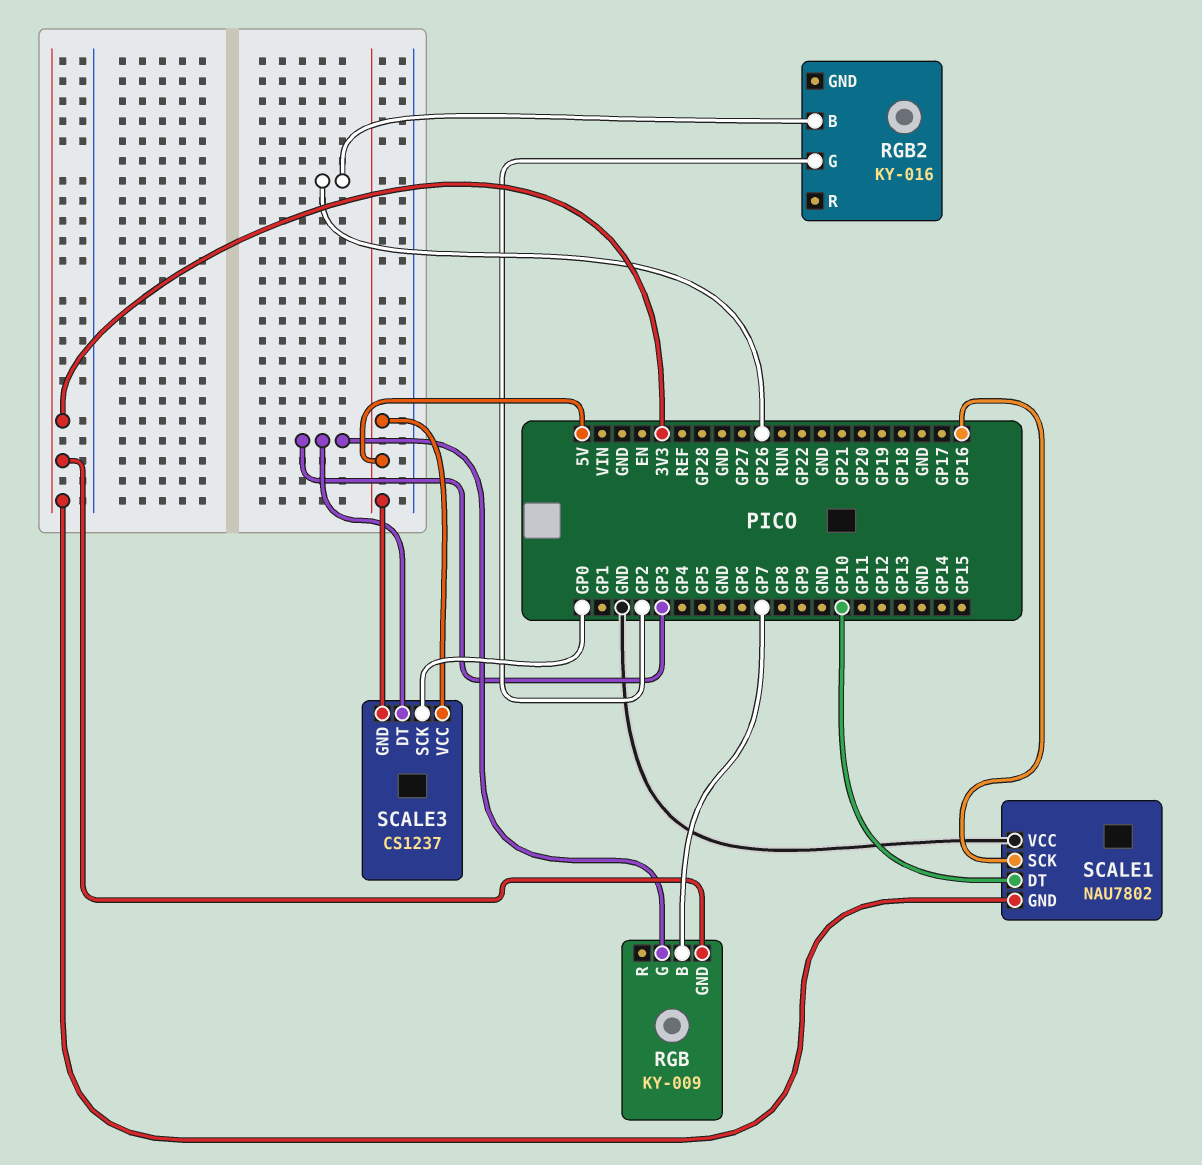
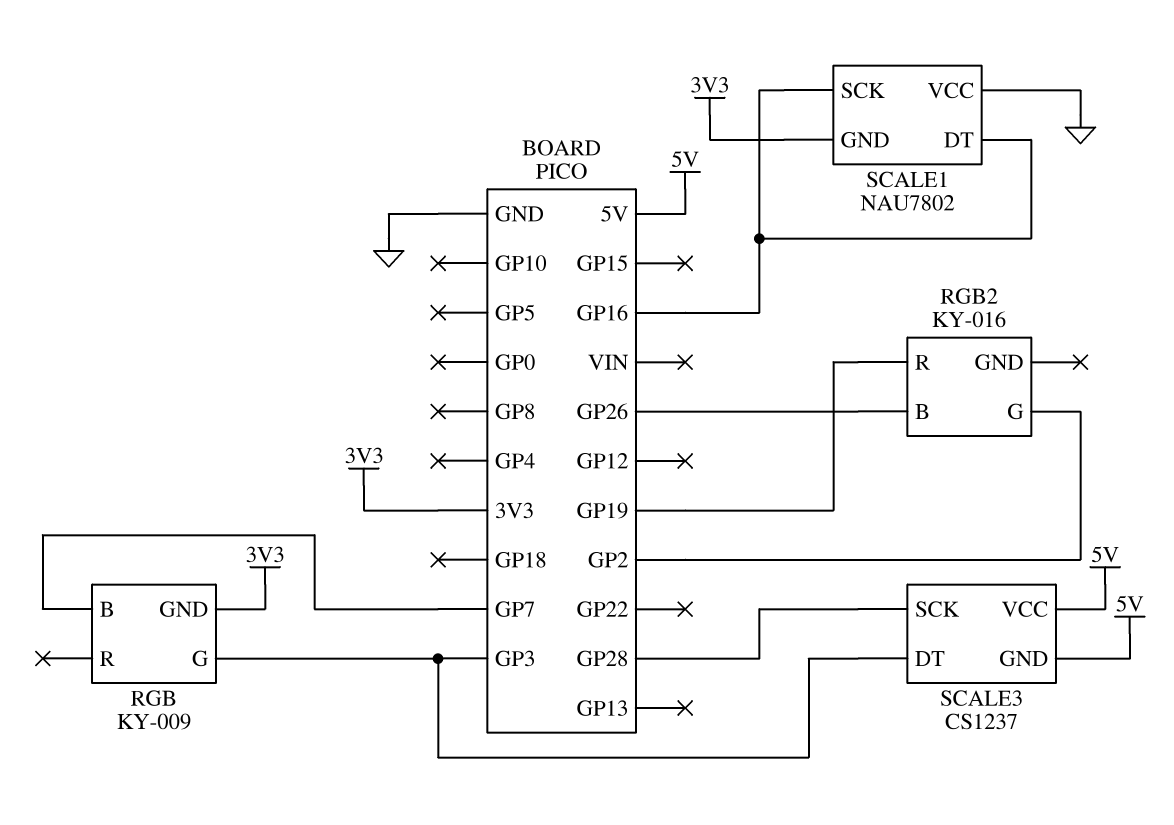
RGB2 pin R: none -> GP19
SCALE1 pin DT: GP10 -> GP16
SCALE3 pin SCK: GP0 -> GP28

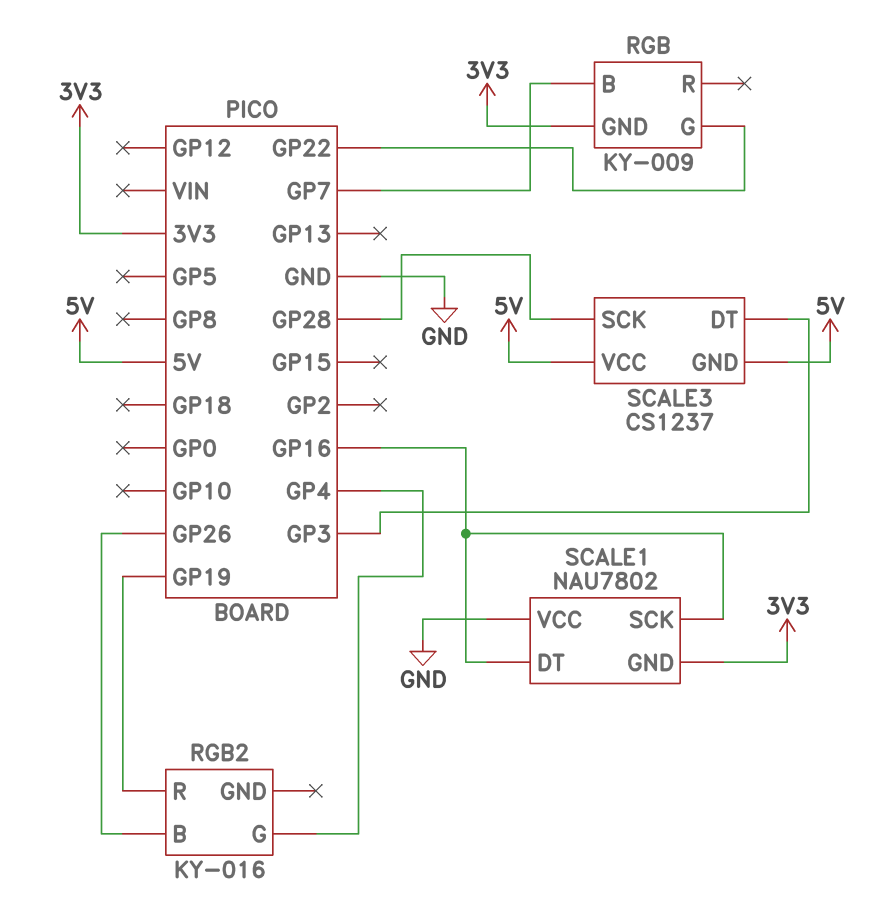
RGB pin G: GP3 -> GP22
RGB2 pin G: GP2 -> GP4

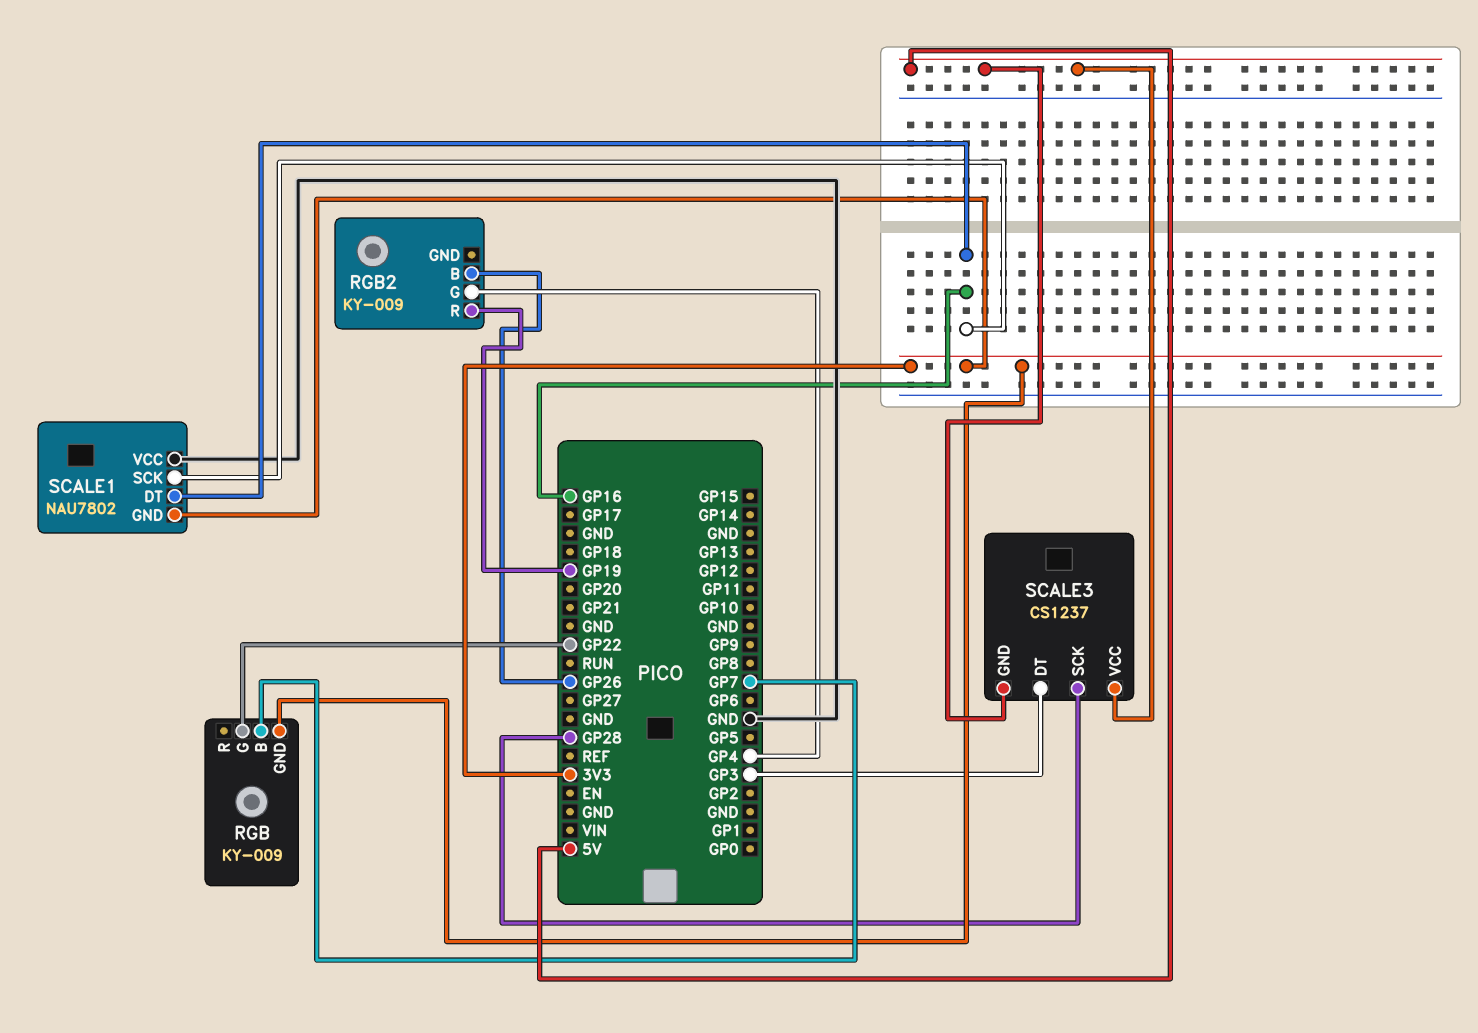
RGB2: KY-016 -> KY-009

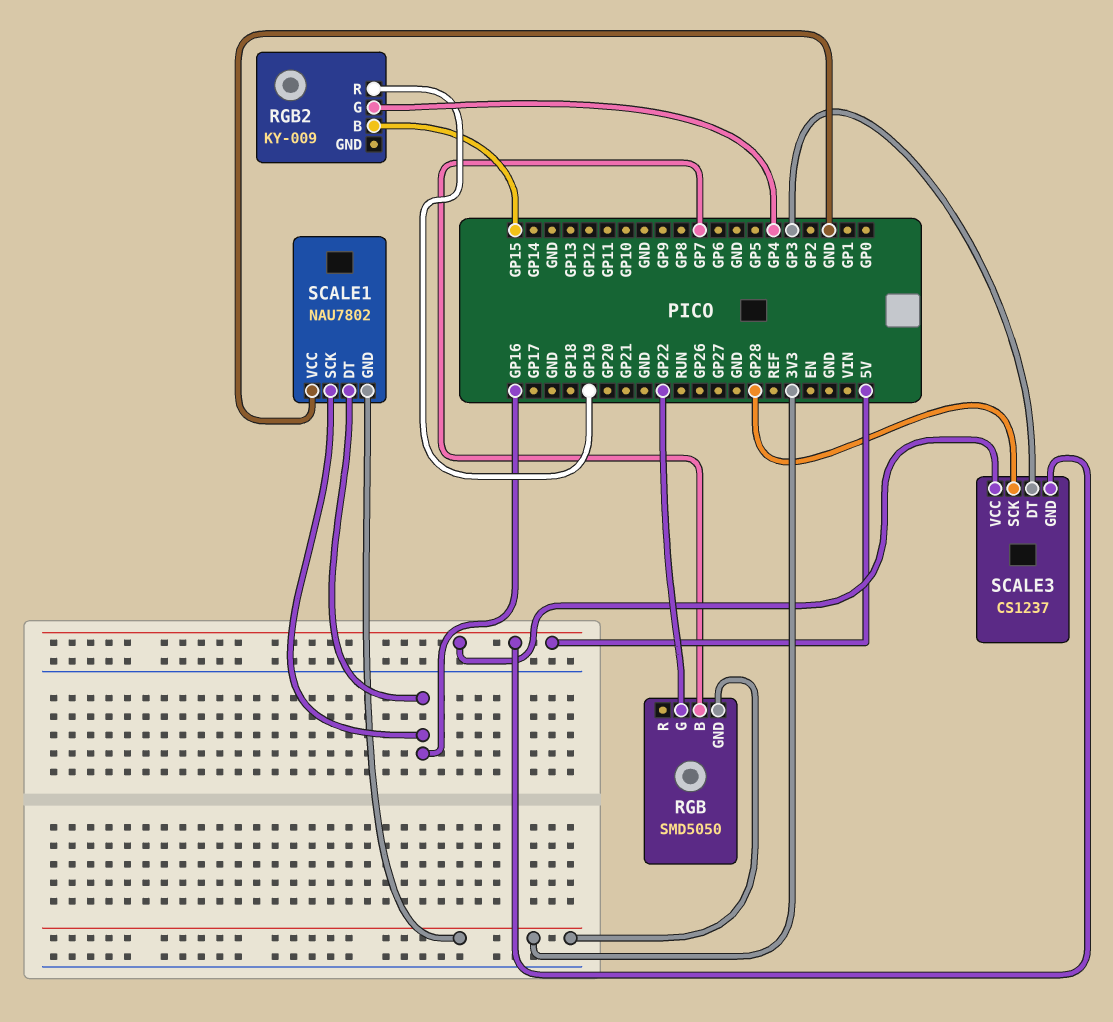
RGB: KY-009 -> SMD5050
RGB2 pin B: GP26 -> GP15

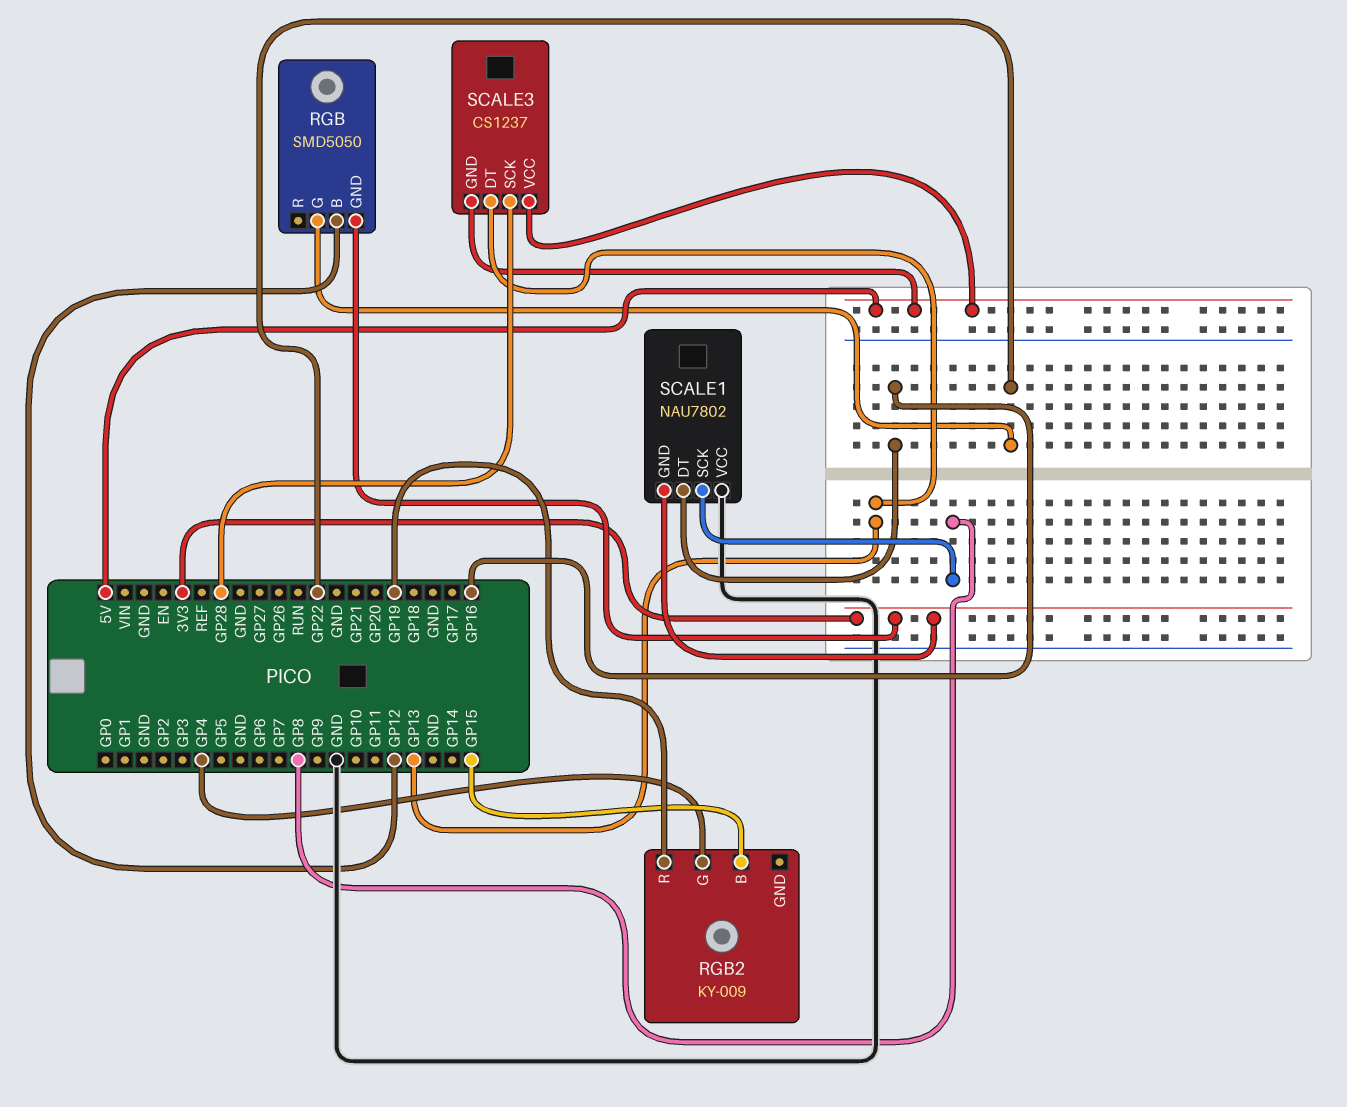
RGB pin B: GP7 -> GP12
SCALE1 pin SCK: GP16 -> GP8
SCALE3 pin DT: GP3 -> GP13

